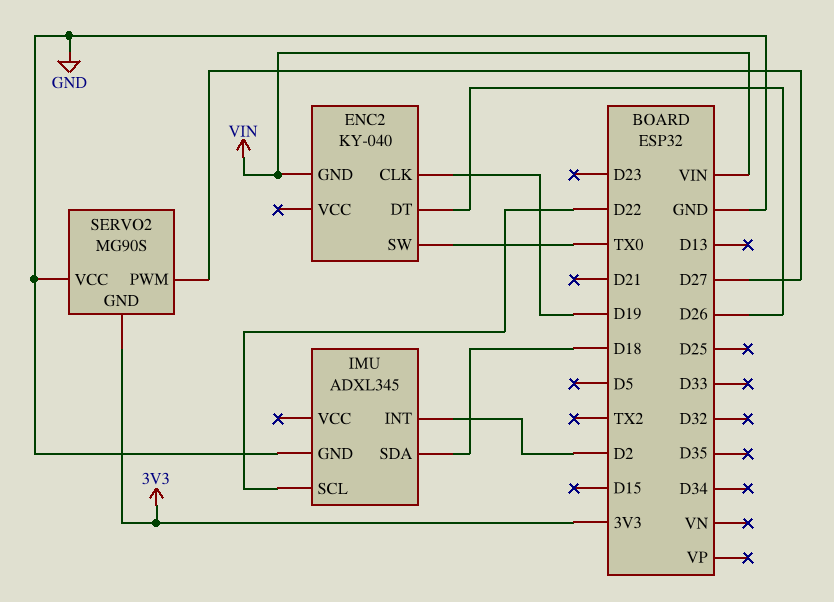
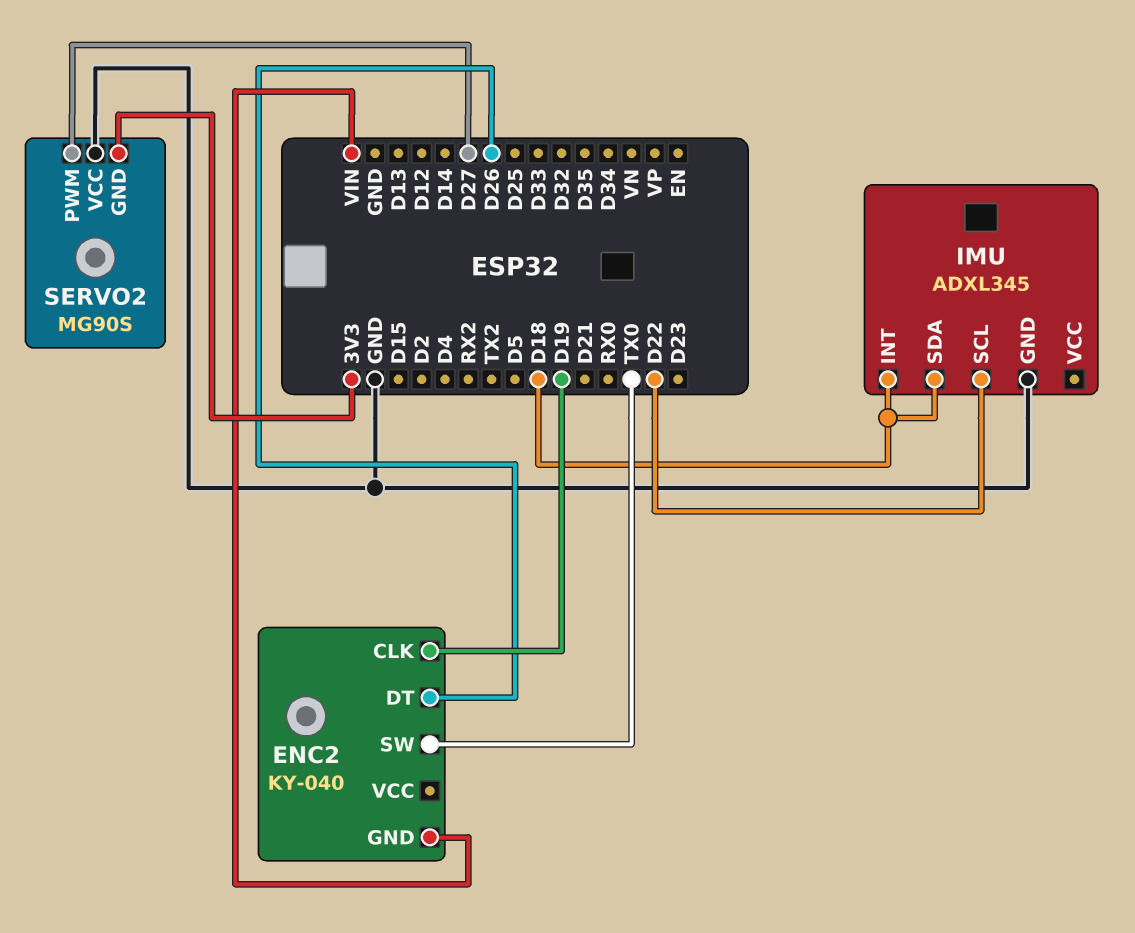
IMU pin INT: D2 -> D18

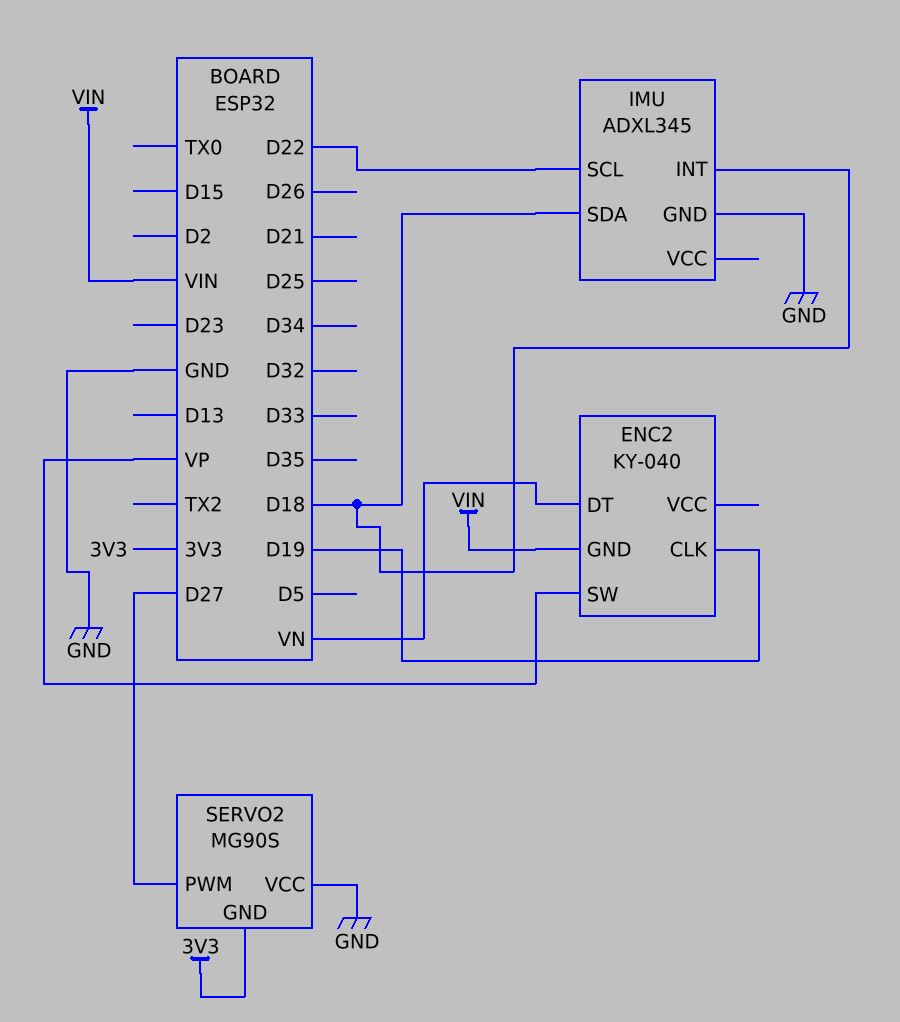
ENC2 pin DT: D26 -> VN
ENC2 pin SW: TX0 -> VP

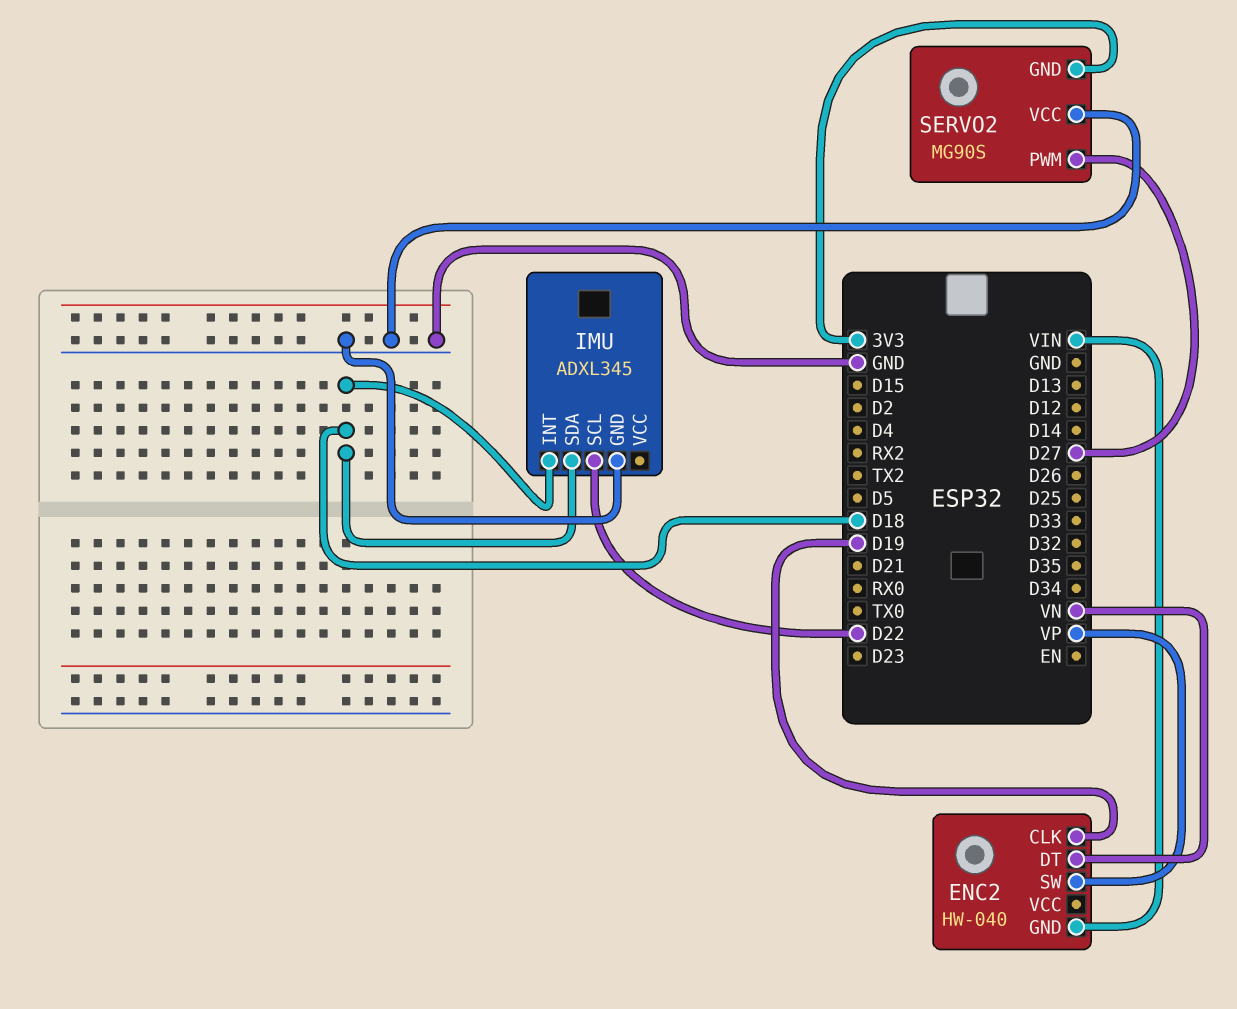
ENC2: KY-040 -> HW-040

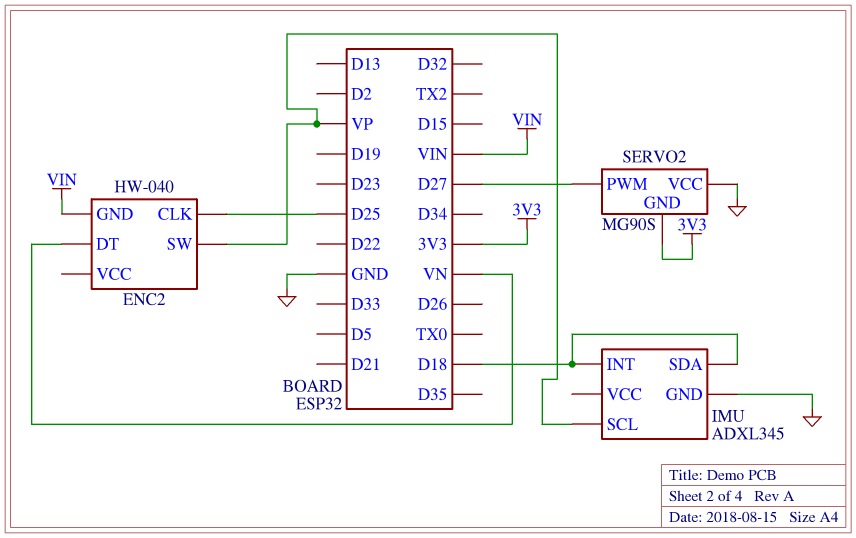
ENC2 pin CLK: D19 -> D25
IMU pin SCL: D22 -> VP

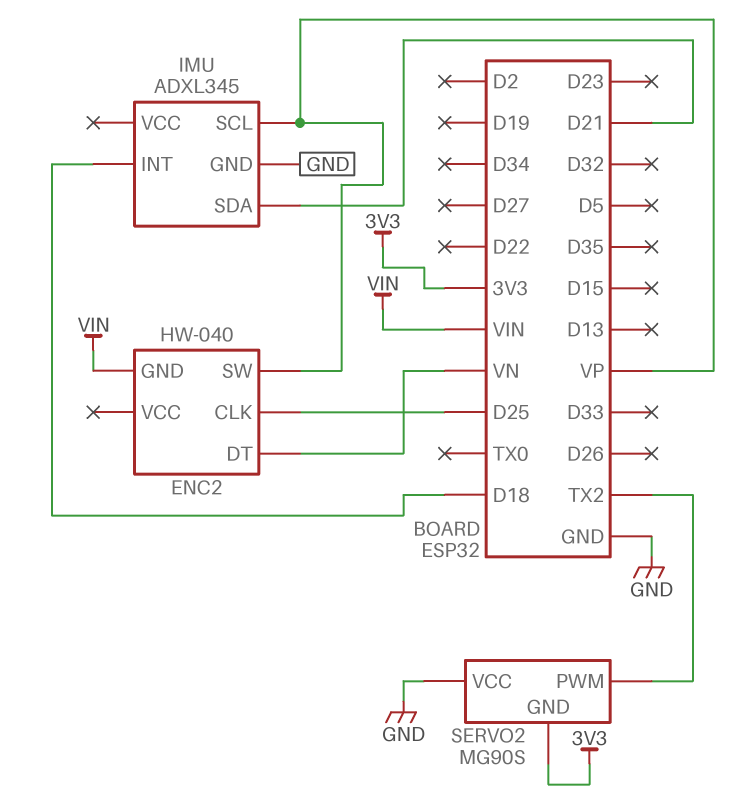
IMU pin SDA: D18 -> D21
SERVO2 pin PWM: D27 -> TX2

